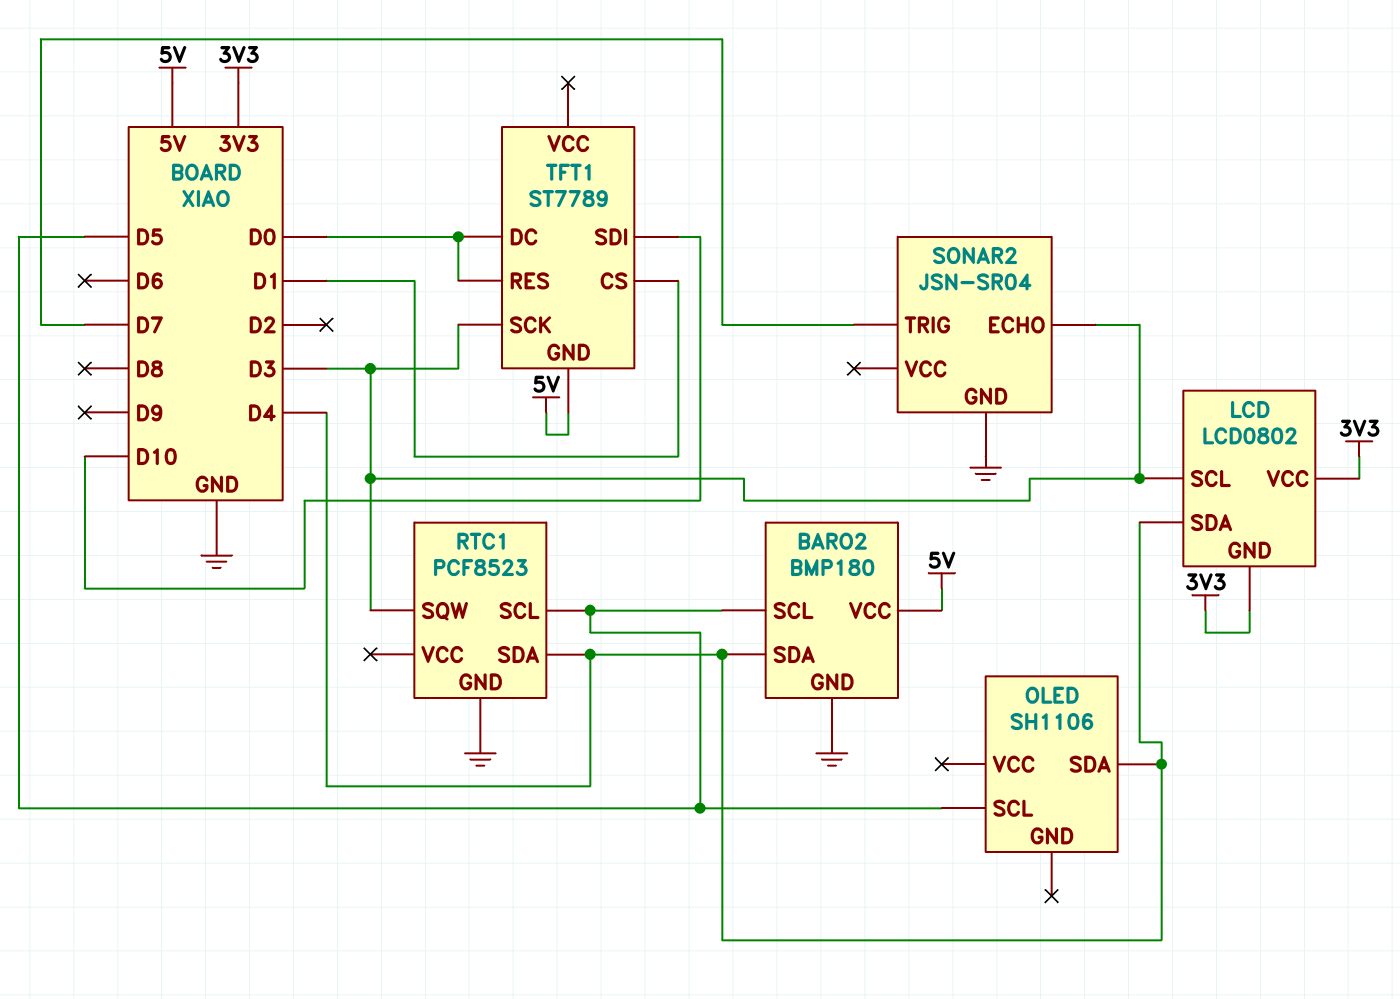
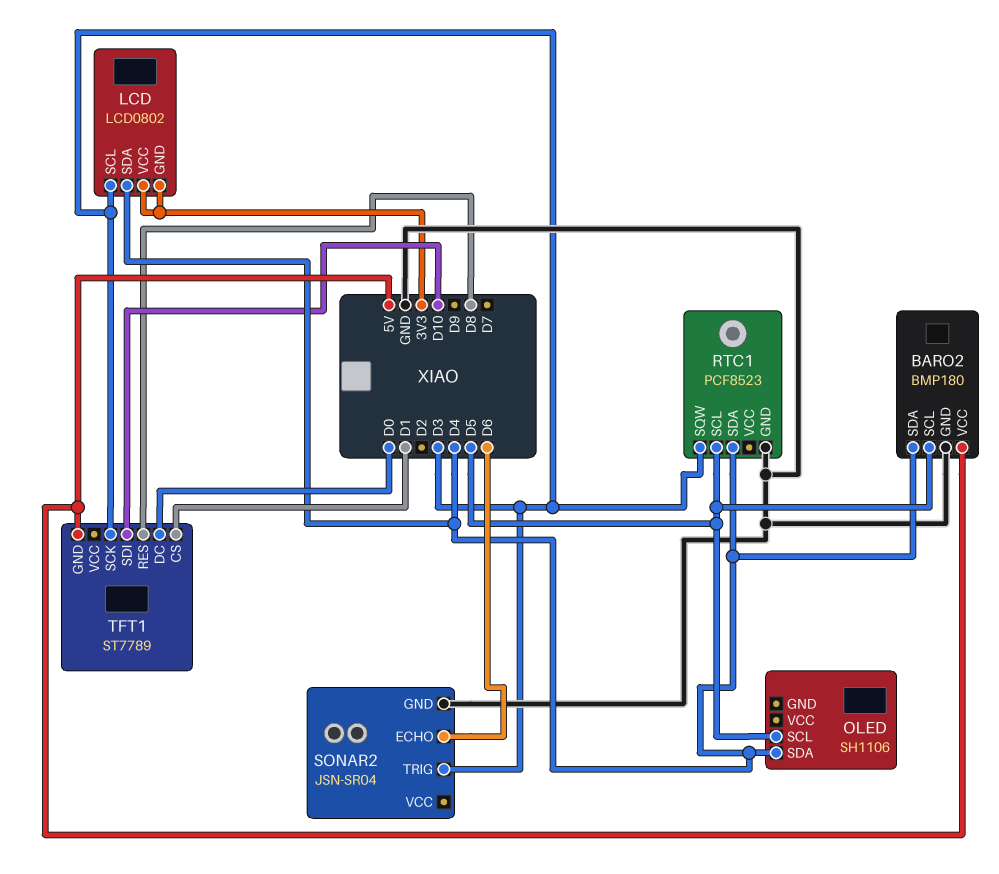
SONAR2 pin ECHO: D3 -> D6
SONAR2 pin TRIG: D7 -> D3
TFT1 pin RES: D0 -> D8

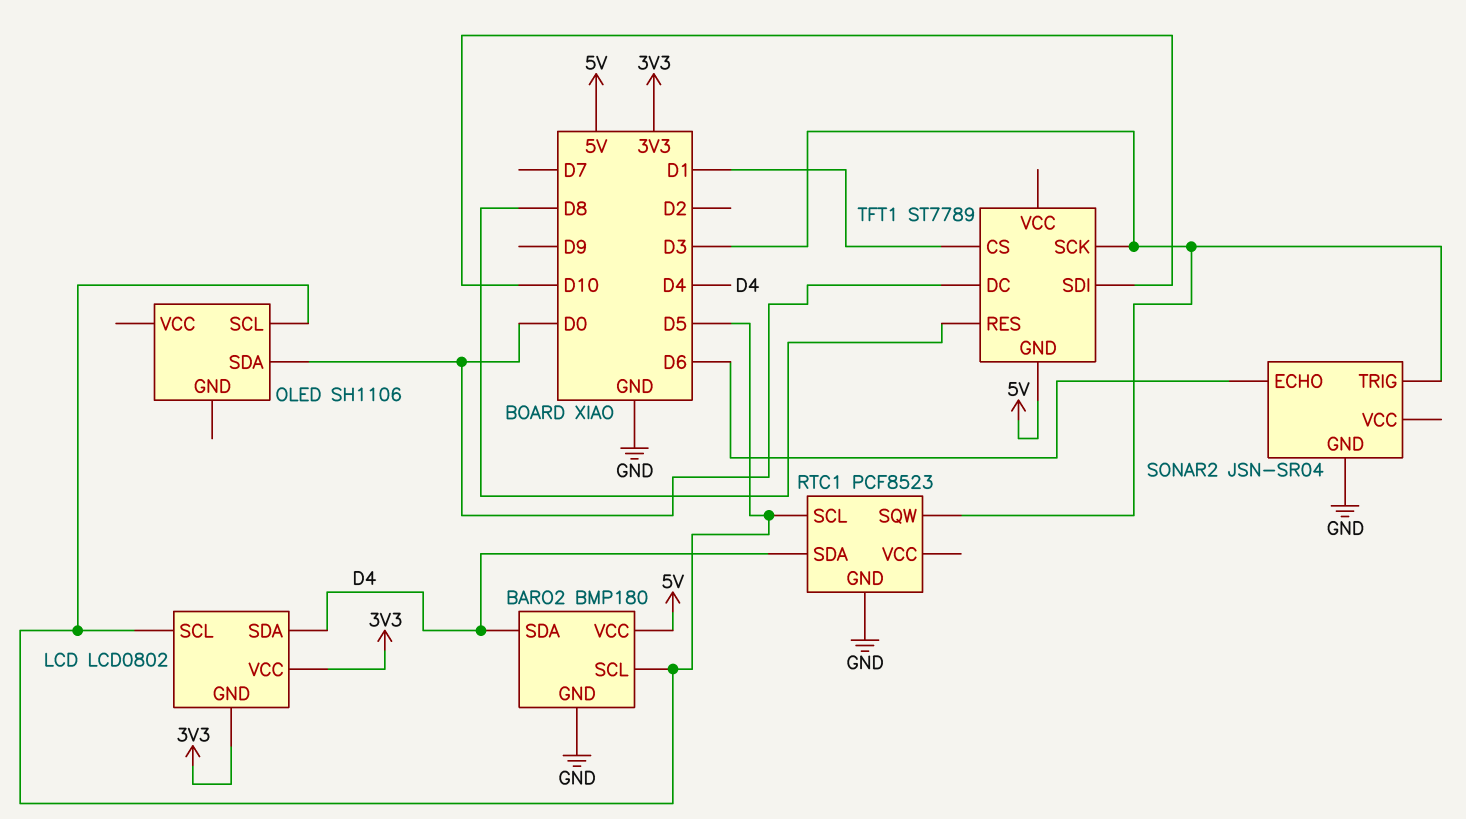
LCD pin SCL: D3 -> D5
OLED pin SDA: D4 -> D0

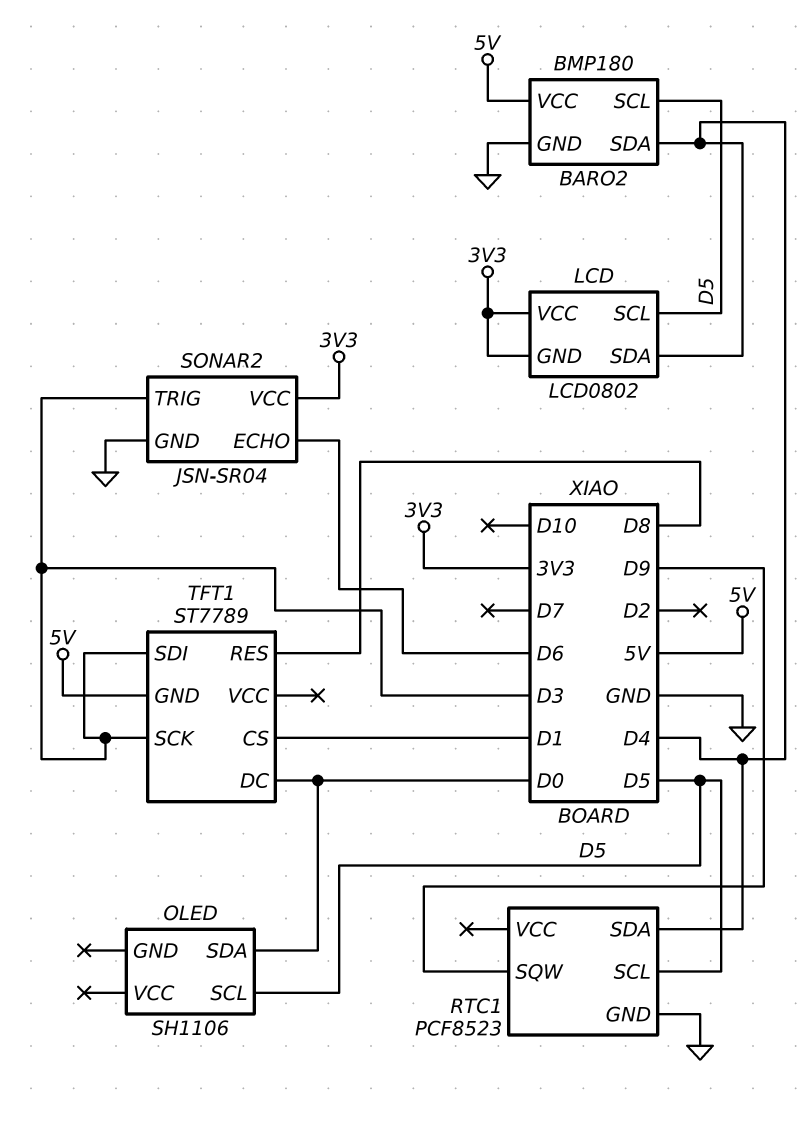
RTC1 pin SQW: D3 -> D9
SONAR2 pin VCC: none -> 3V3
TFT1 pin SDI: D10 -> D3

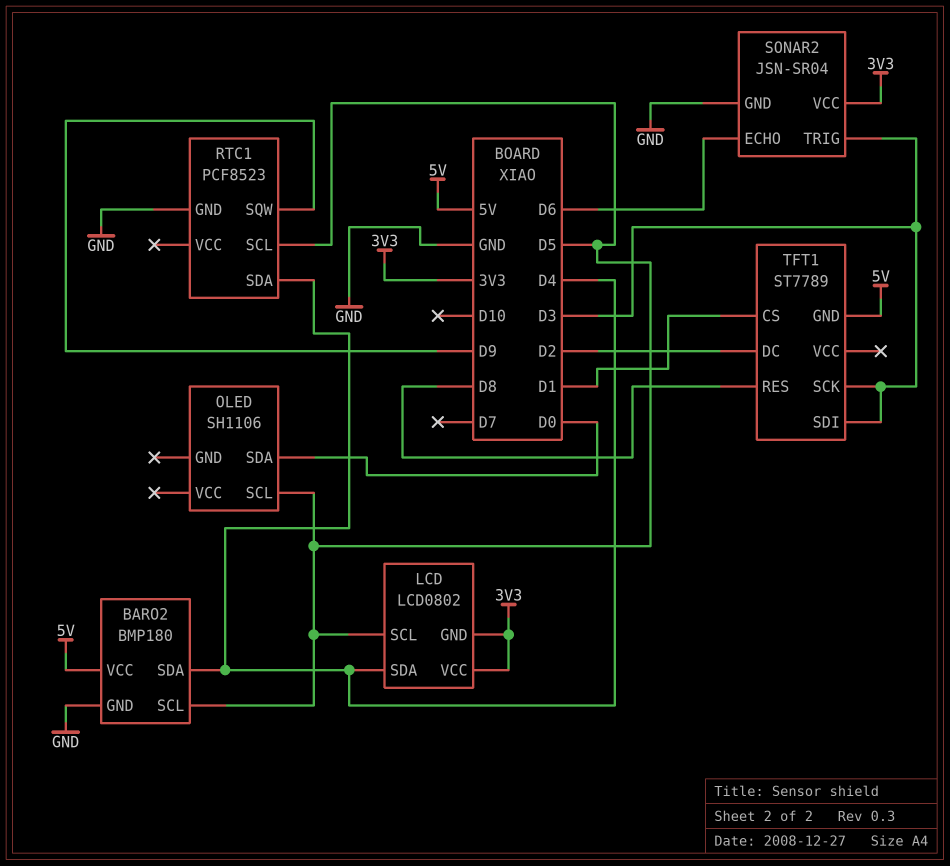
TFT1 pin DC: D0 -> D2

